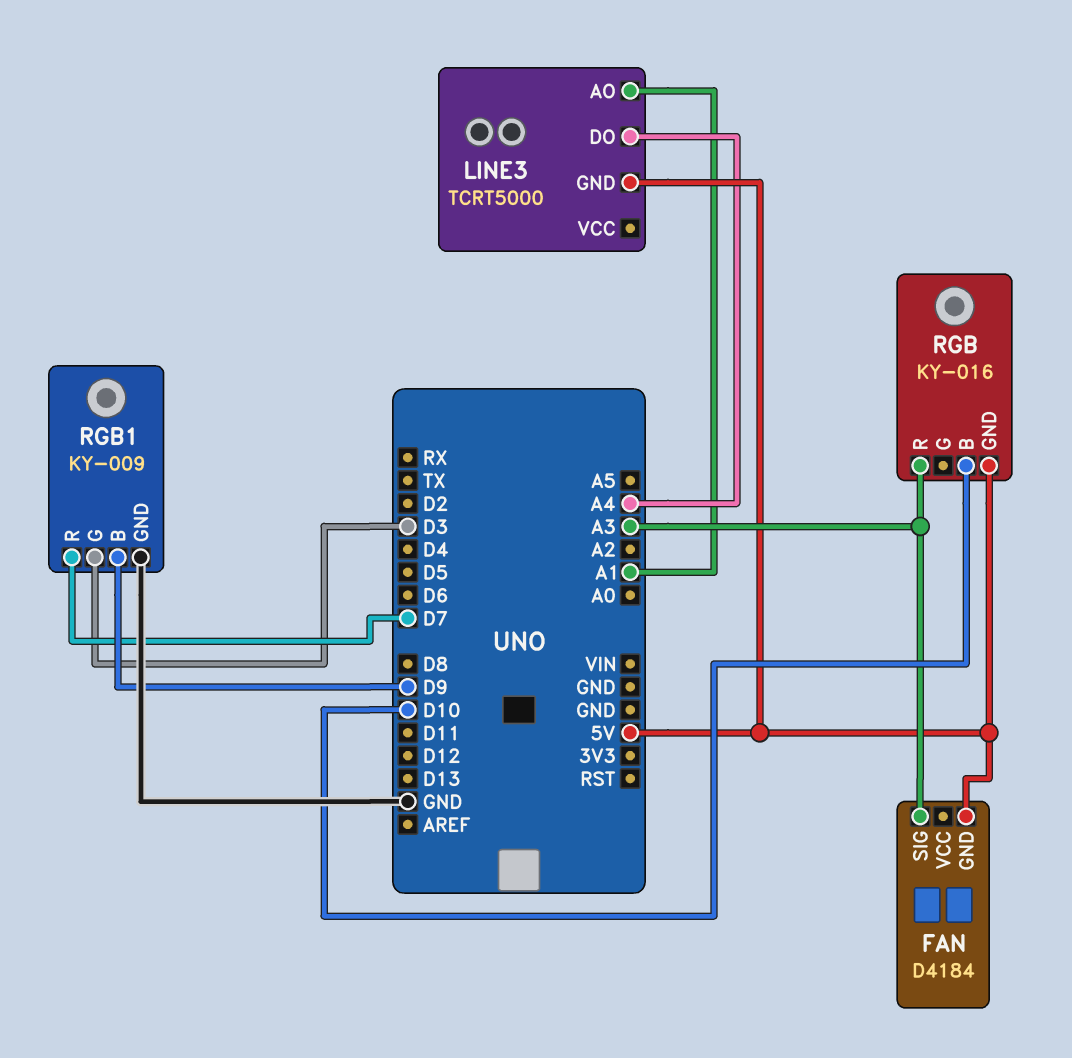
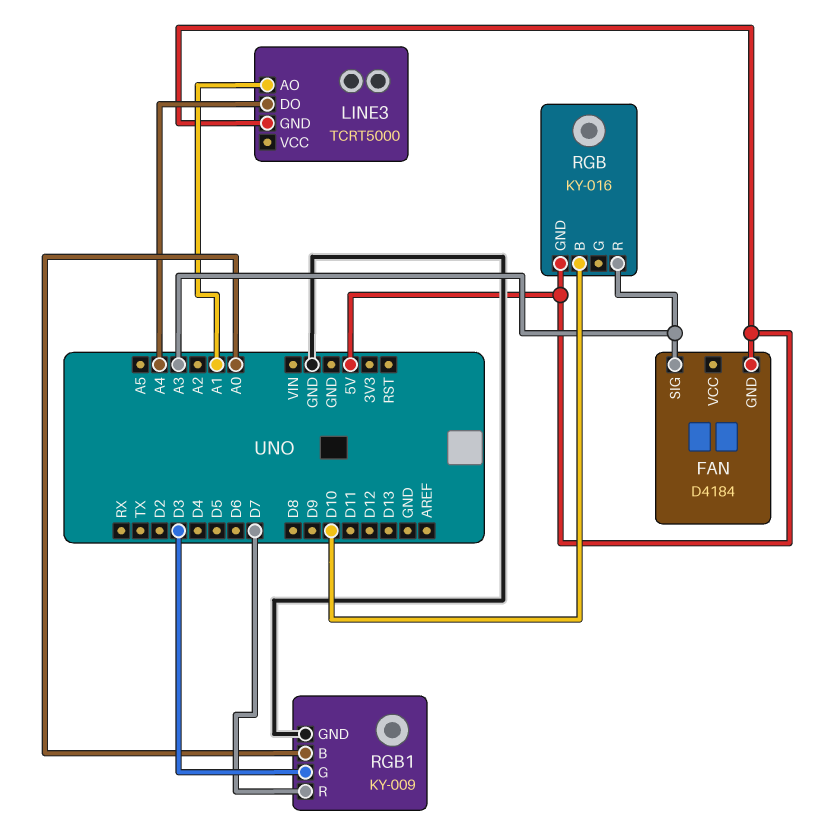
RGB1 pin B: D9 -> A0

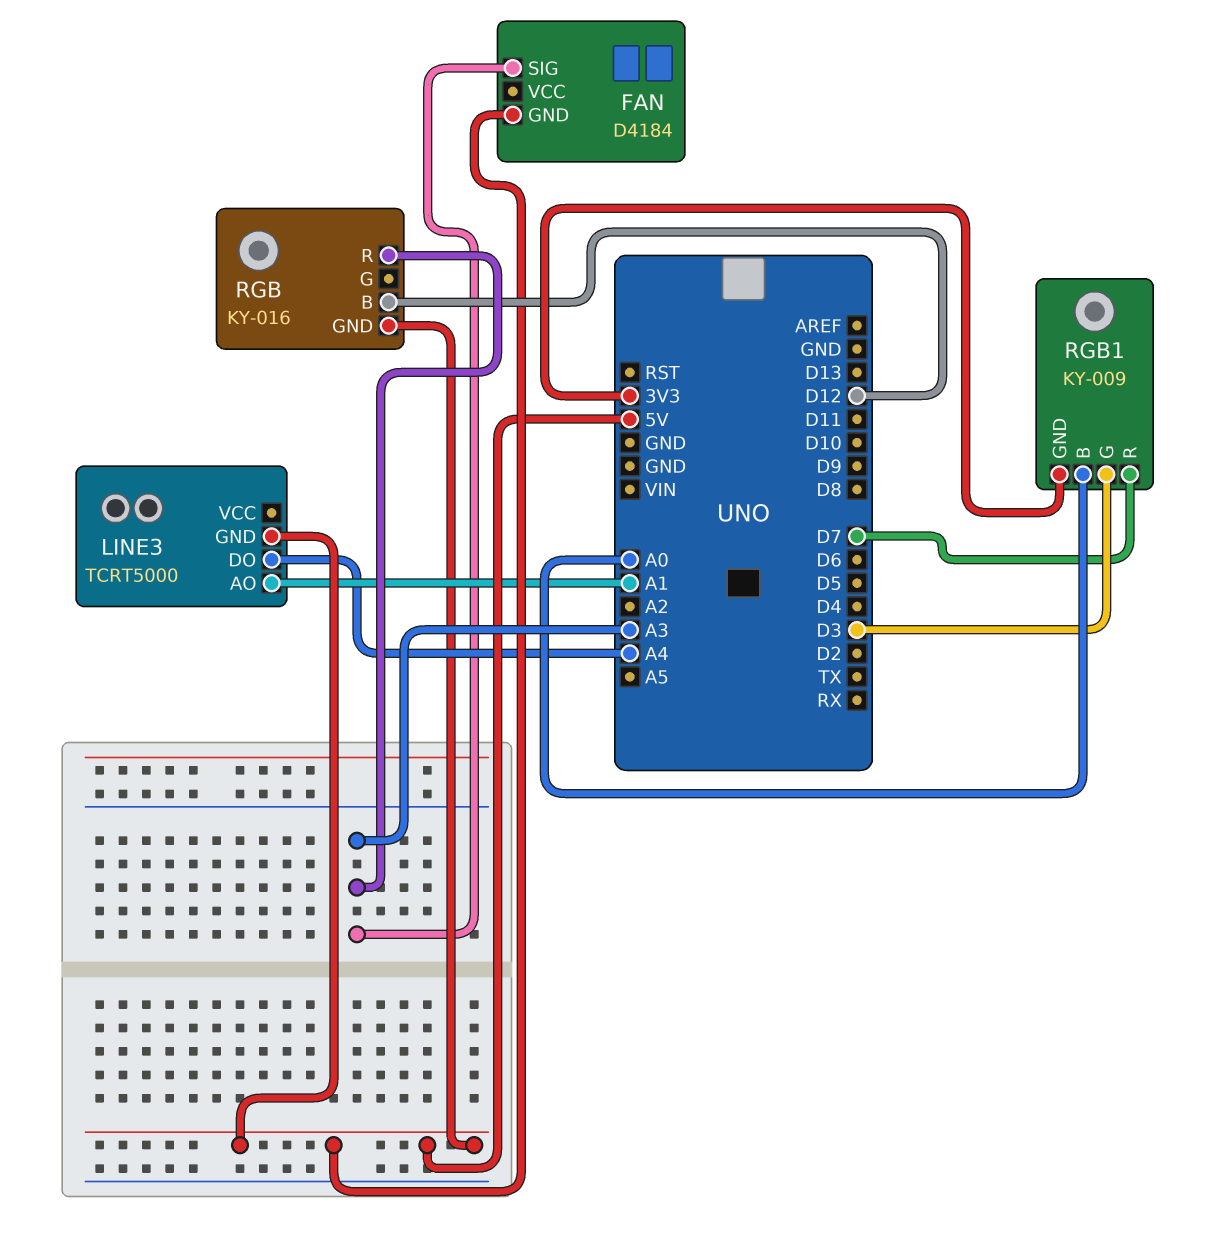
RGB pin B: D10 -> D12
RGB1 pin GND: GND -> 3V3

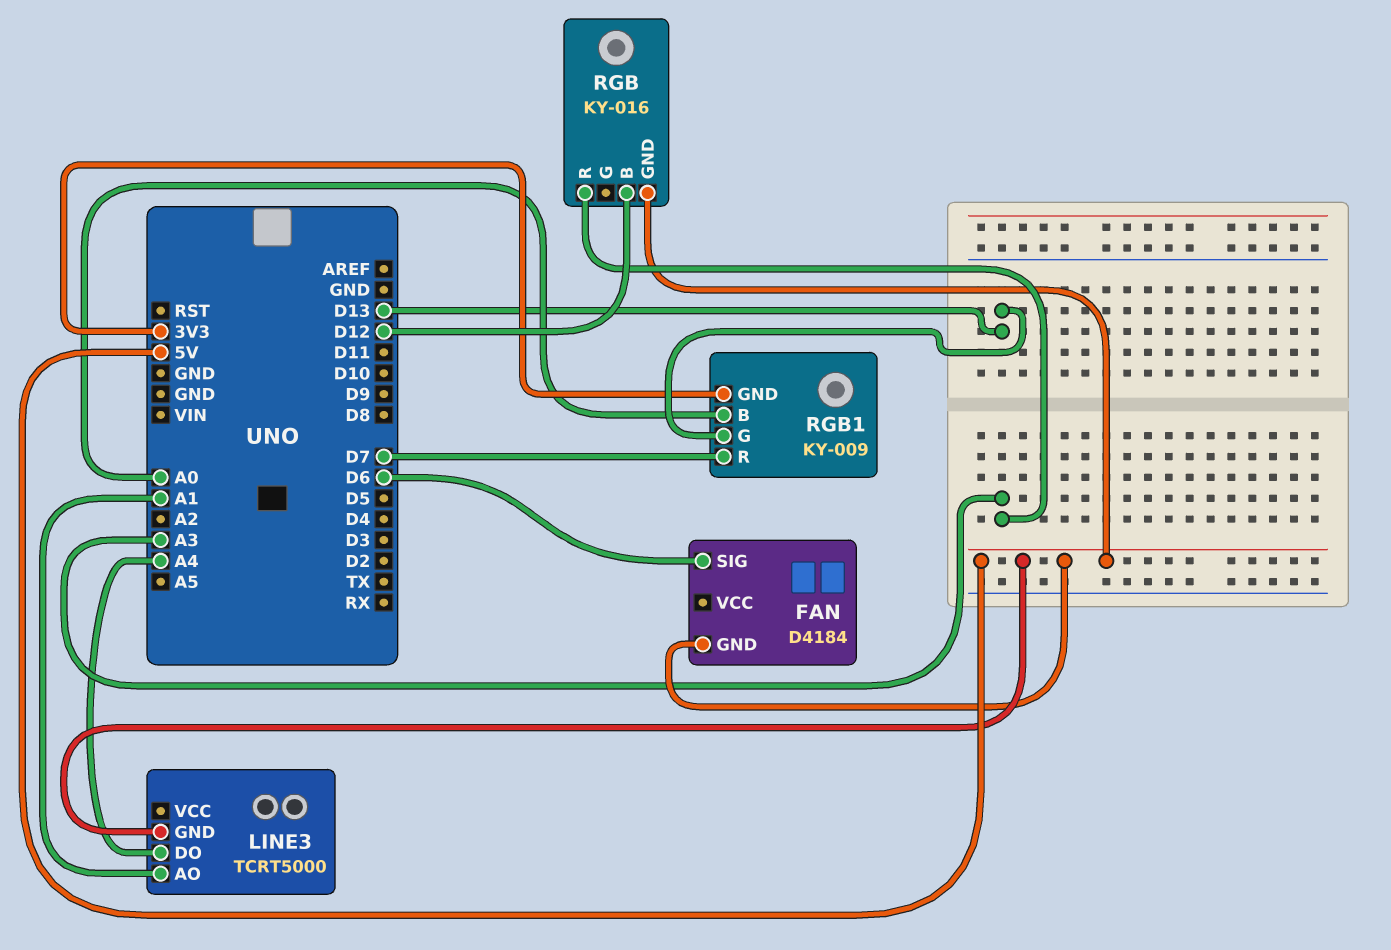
FAN pin SIG: A3 -> D6
RGB1 pin G: D3 -> D13

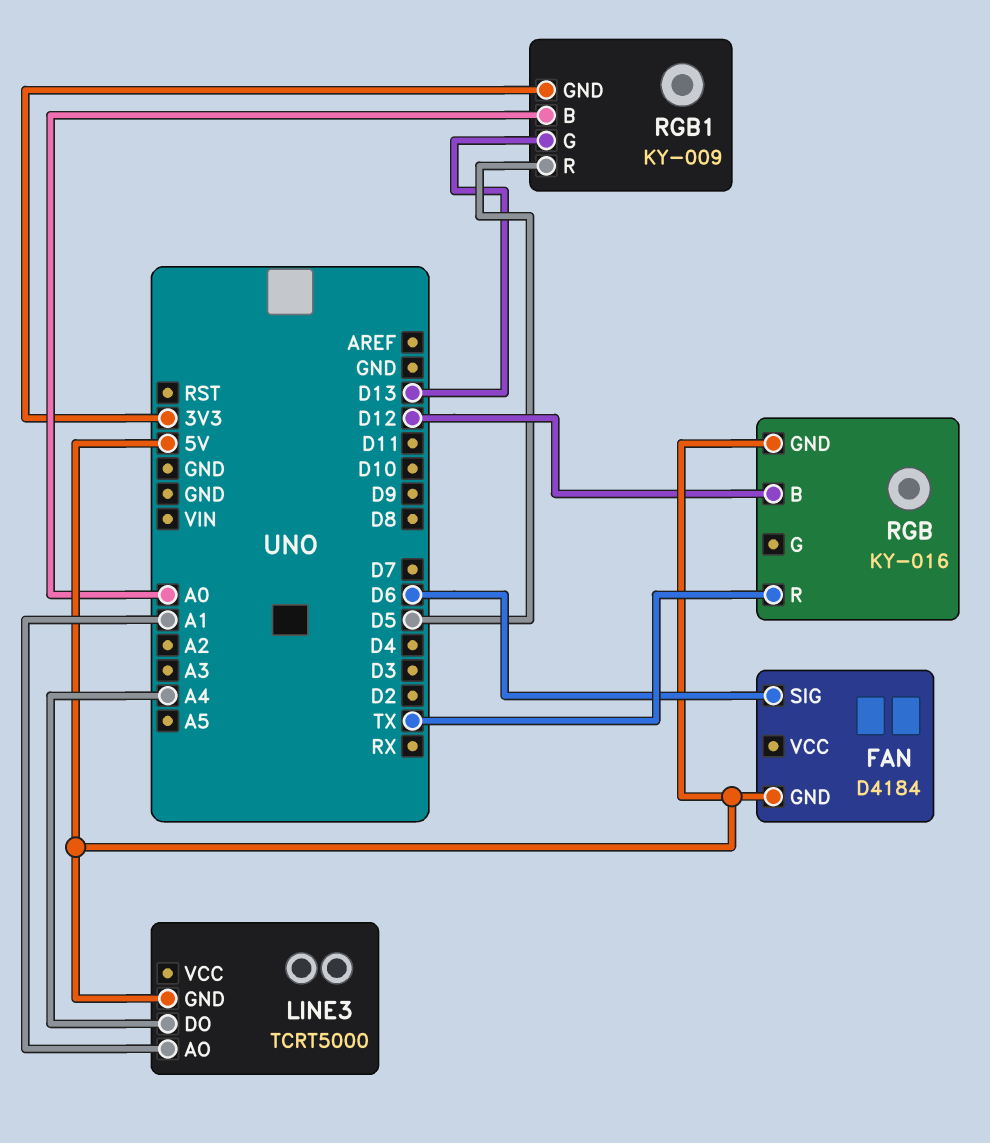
RGB pin R: A3 -> TX
RGB1 pin R: D7 -> D5

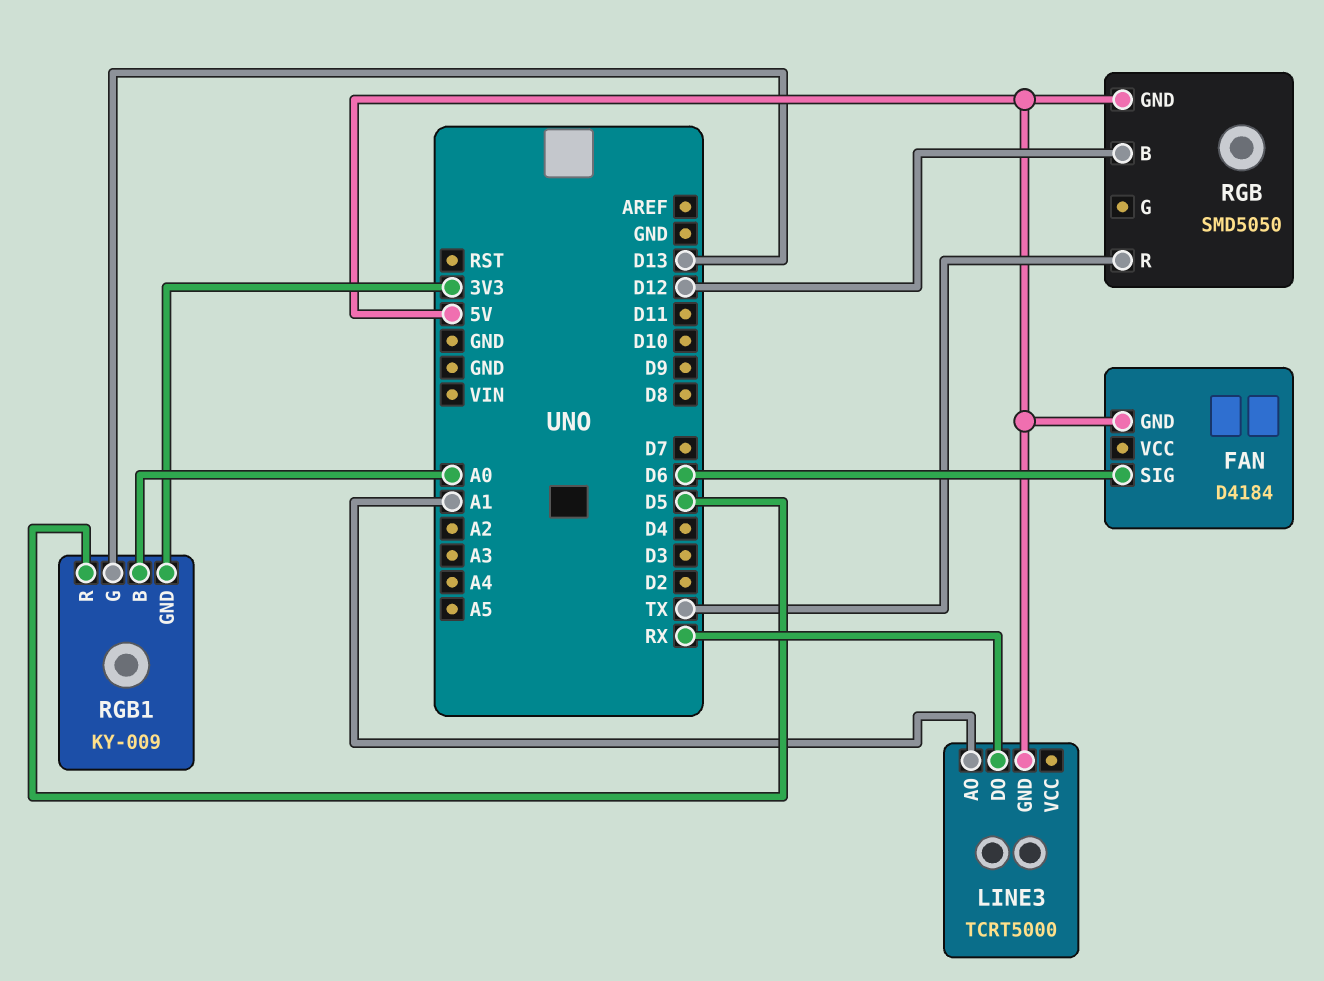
LINE3 pin DO: A4 -> RX
RGB: KY-016 -> SMD5050

